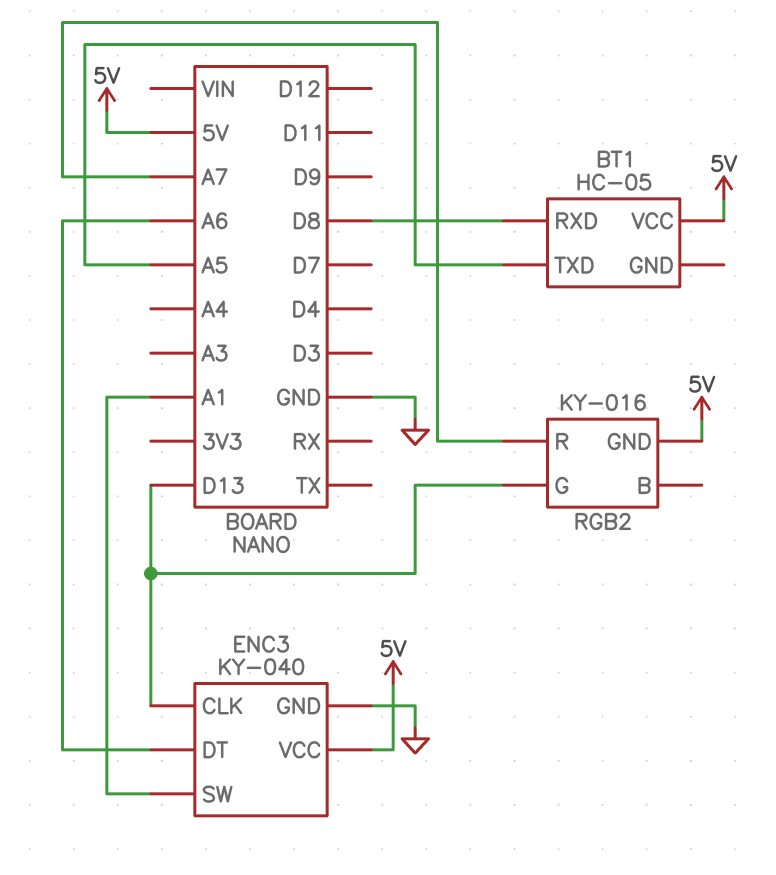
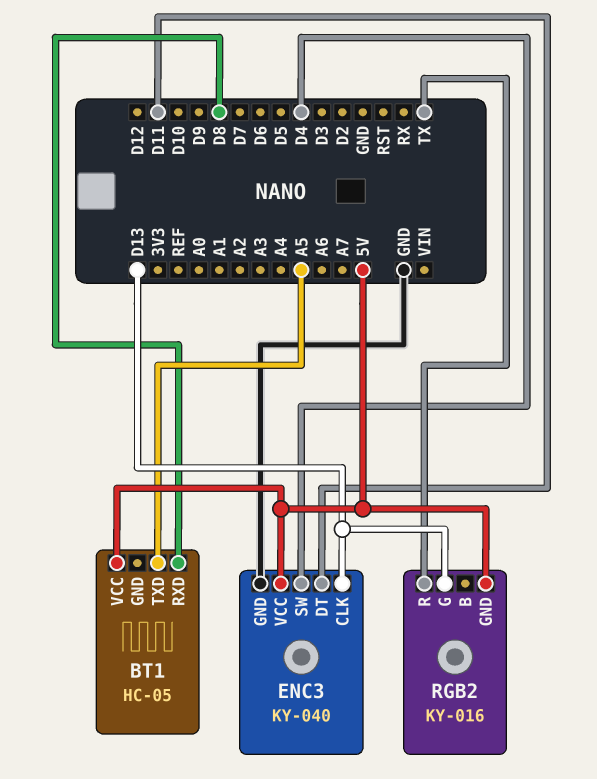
ENC3 pin DT: A6 -> D11
ENC3 pin SW: A1 -> D4
RGB2 pin R: A7 -> TX

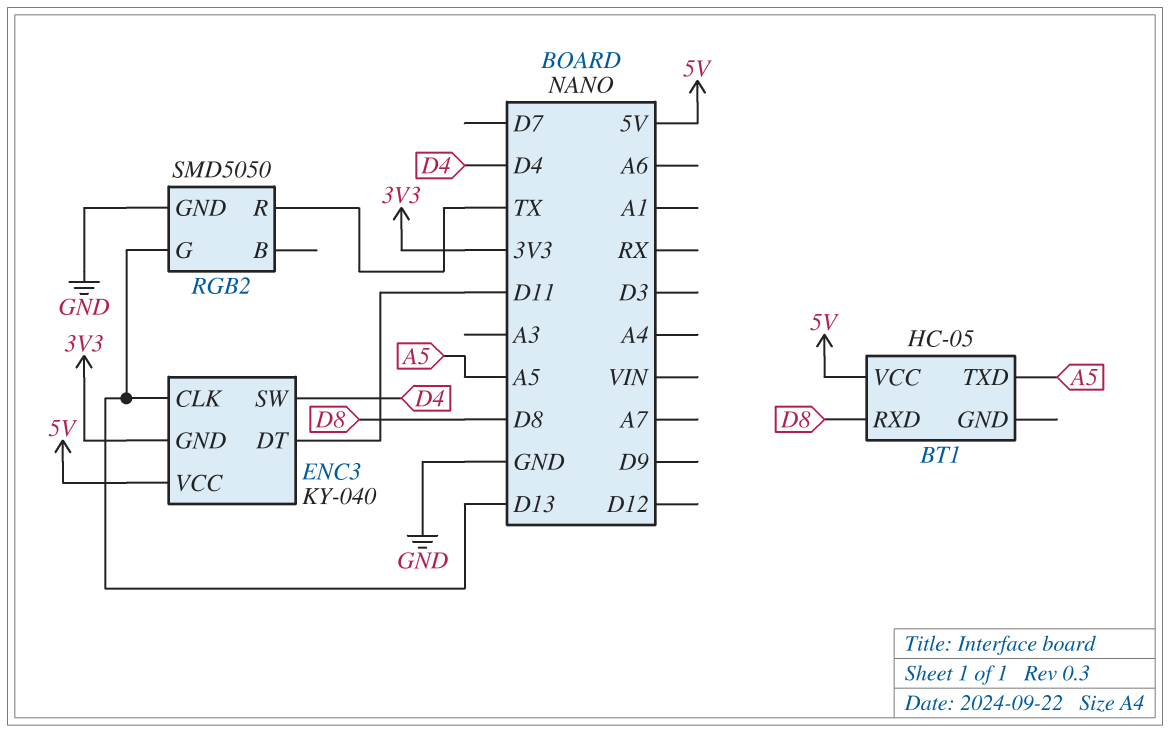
ENC3 pin GND: GND -> 3V3
RGB2: KY-016 -> SMD5050
RGB2 pin GND: 5V -> GND

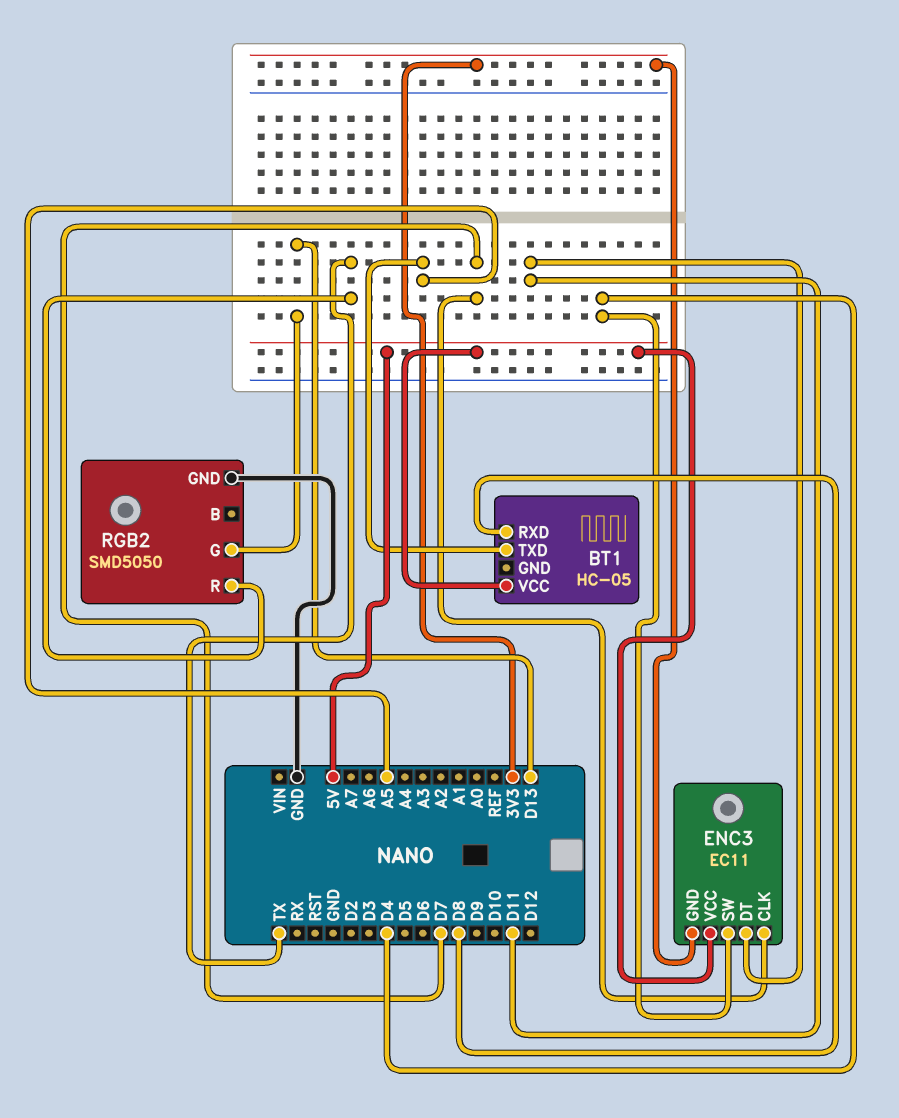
ENC3: KY-040 -> EC11
ENC3 pin CLK: D13 -> D7

